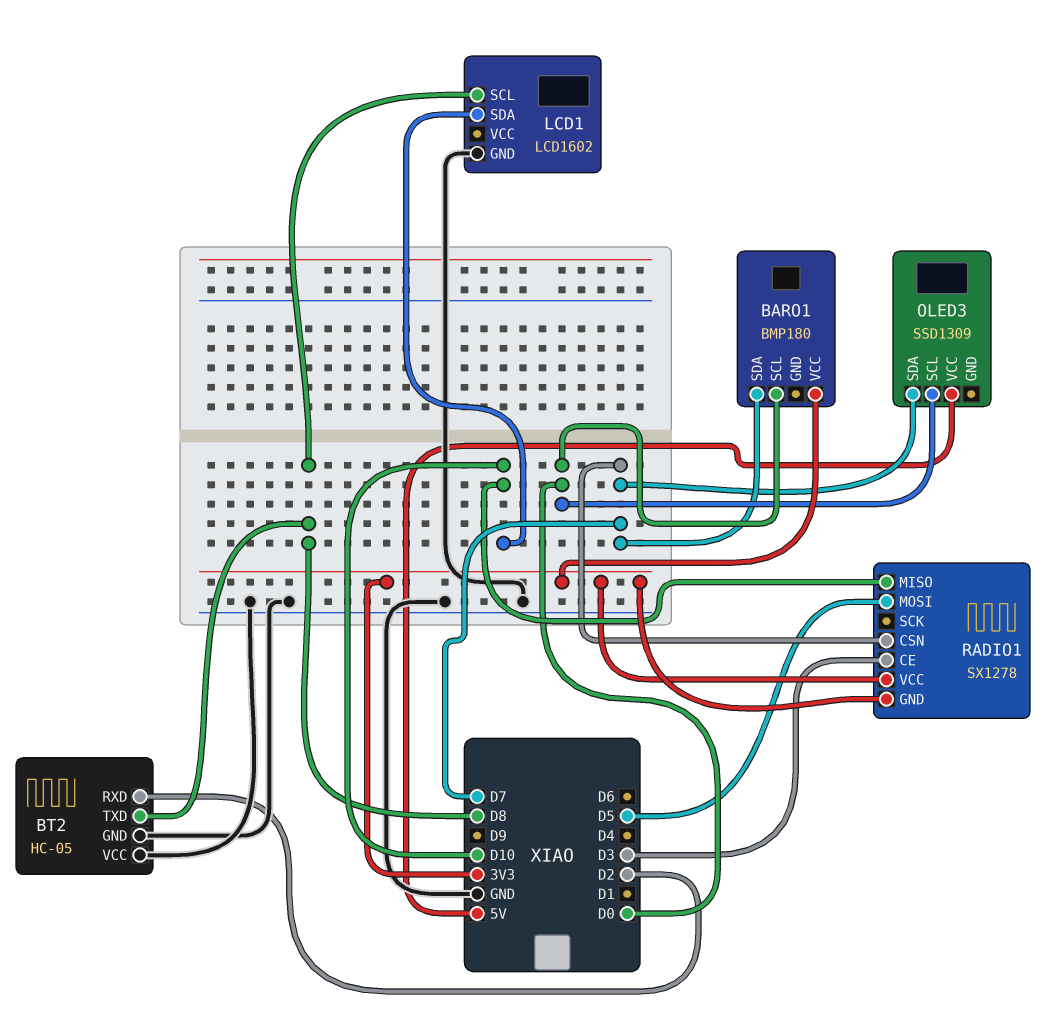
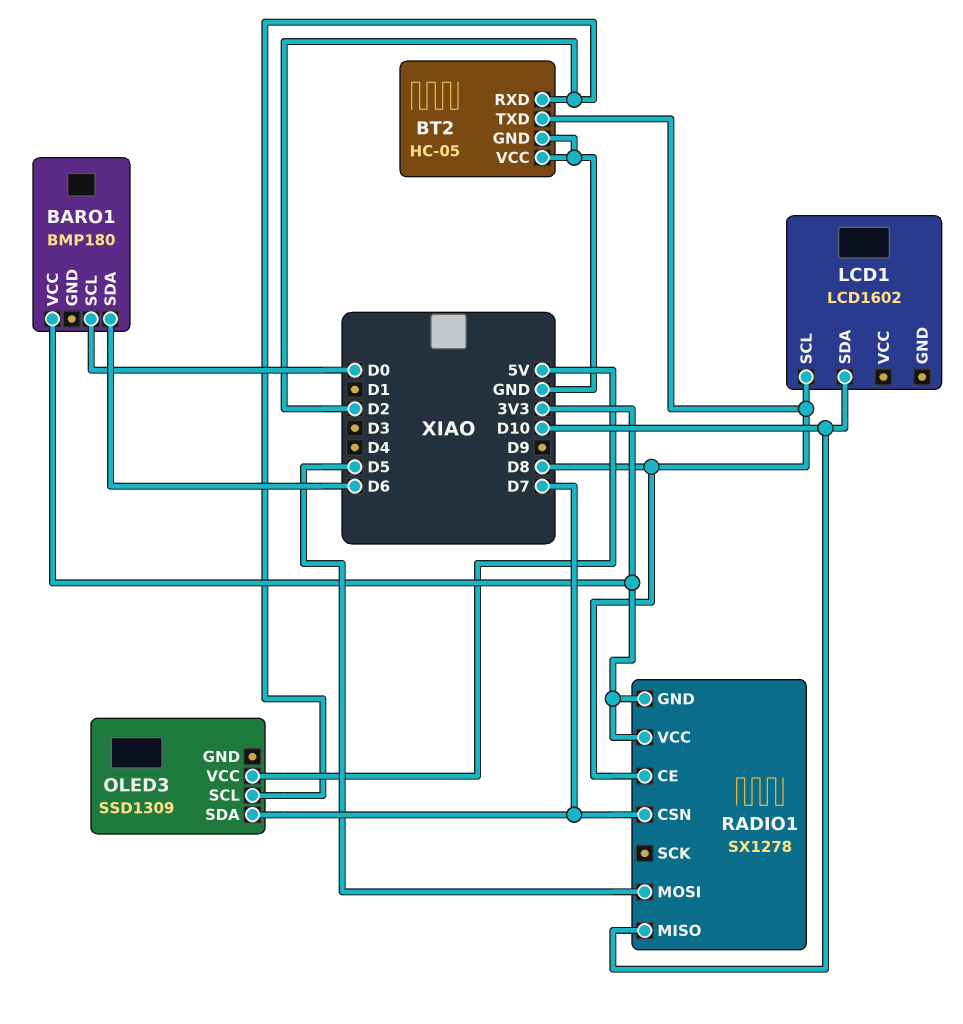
BARO1 pin SDA: D7 -> D6
LCD1 pin GND: GND -> none
OLED3 pin SCL: D0 -> D2
RADIO1 pin CE: D3 -> D8

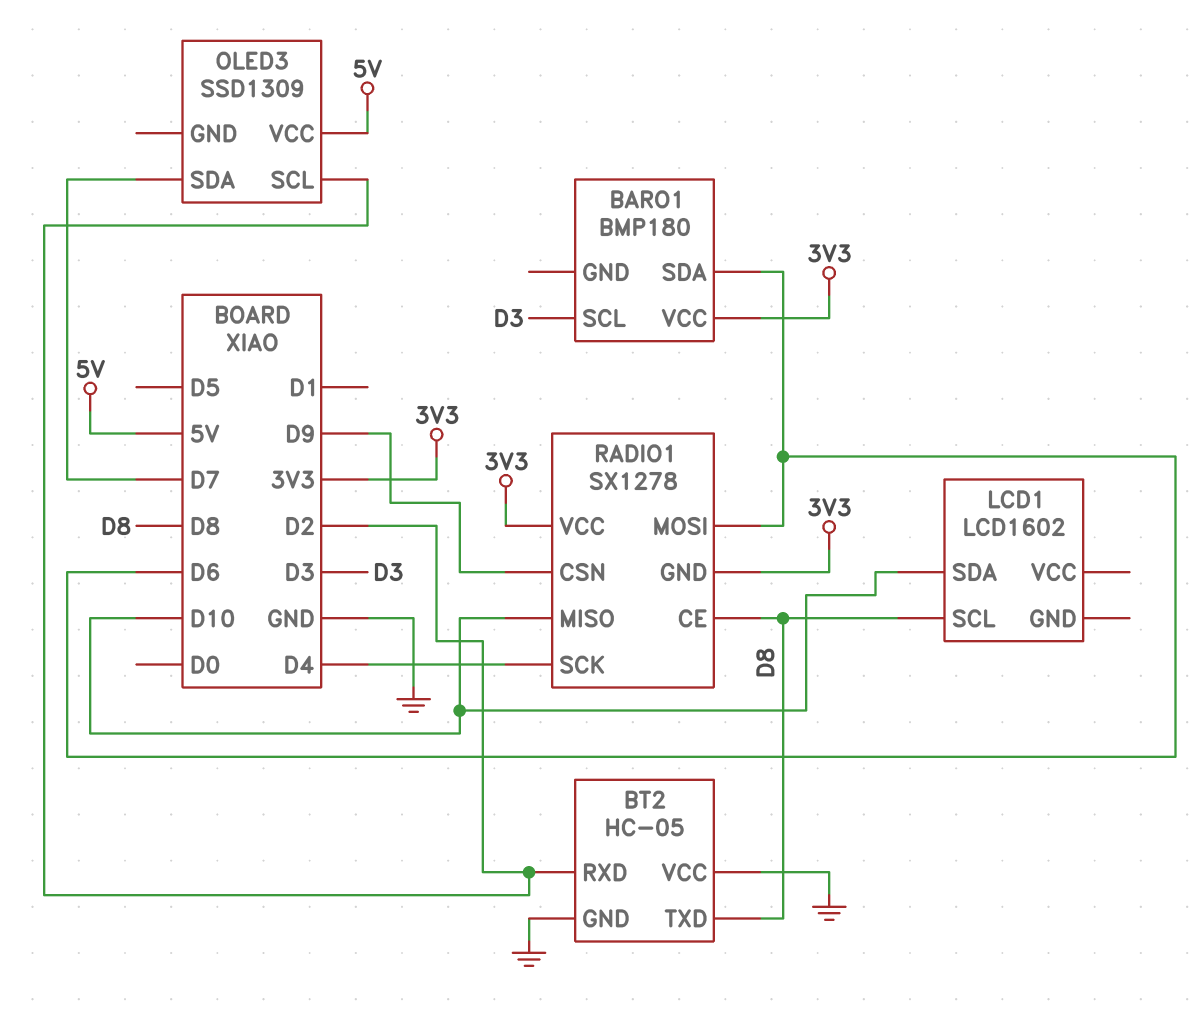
BARO1 pin SCL: D0 -> D3
RADIO1 pin CSN: D7 -> D9
RADIO1 pin MOSI: D5 -> D6
RADIO1 pin SCK: none -> D4

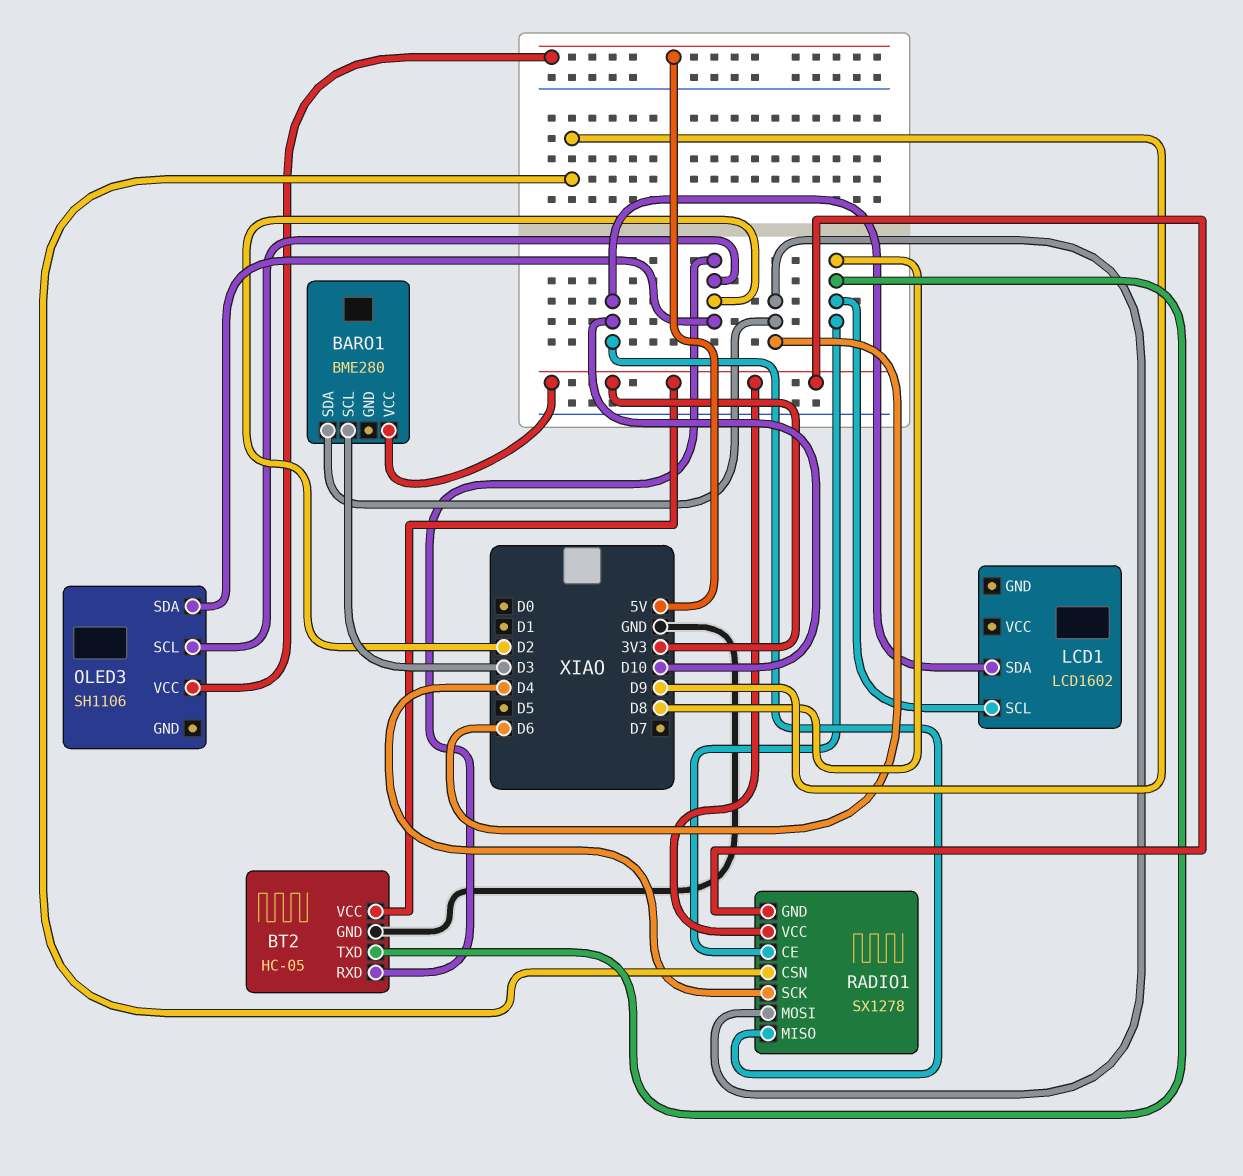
BARO1: BMP180 -> BME280
BT2 pin VCC: GND -> 3V3
OLED3: SSD1309 -> SH1106
OLED3 pin SDA: D7 -> D2

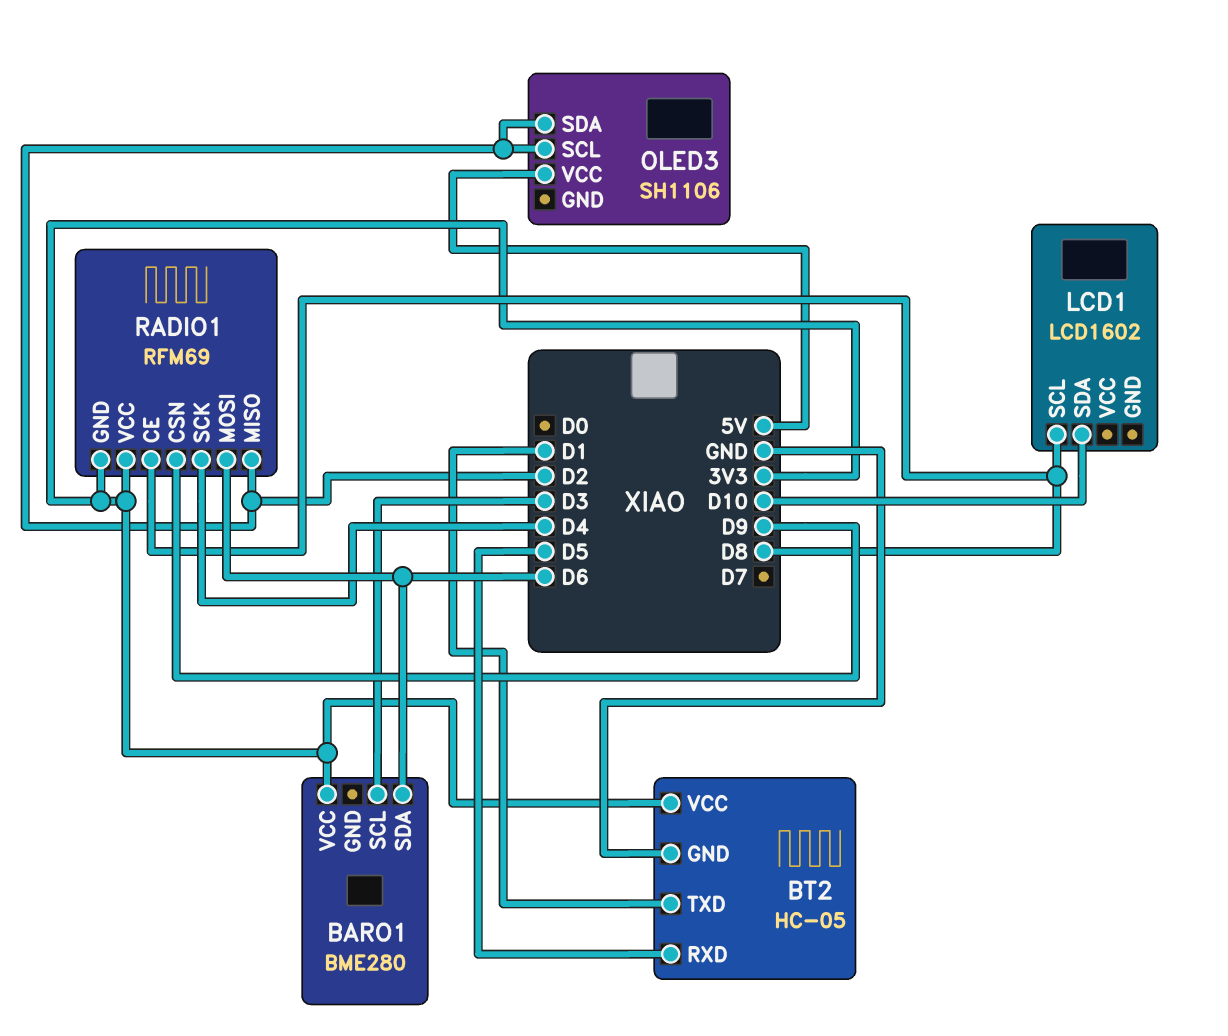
BT2 pin RXD: D2 -> D5
BT2 pin TXD: D8 -> D1
RADIO1: SX1278 -> RFM69
RADIO1 pin MISO: D10 -> D2

